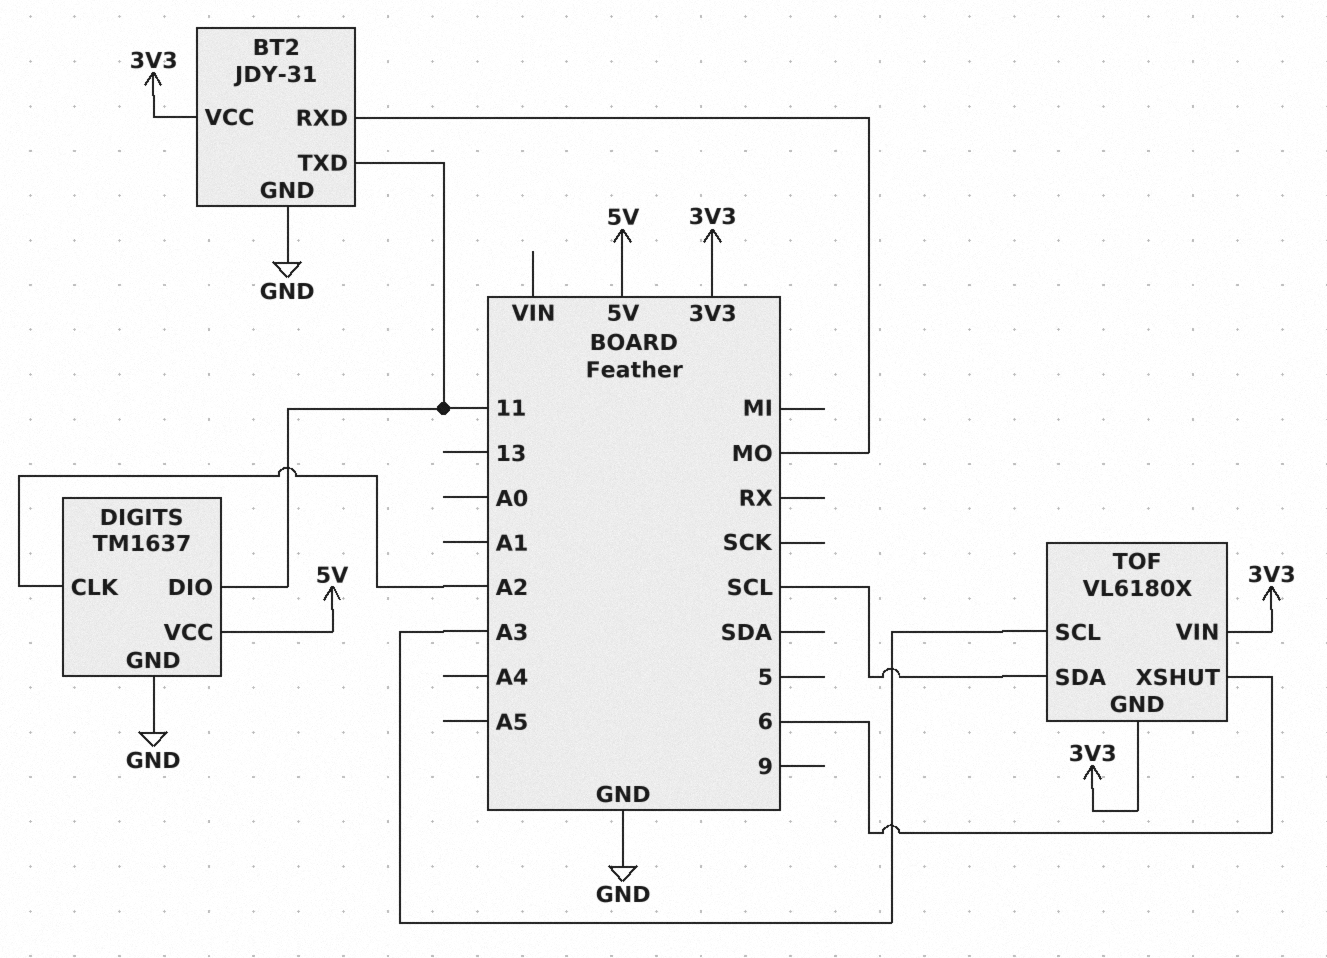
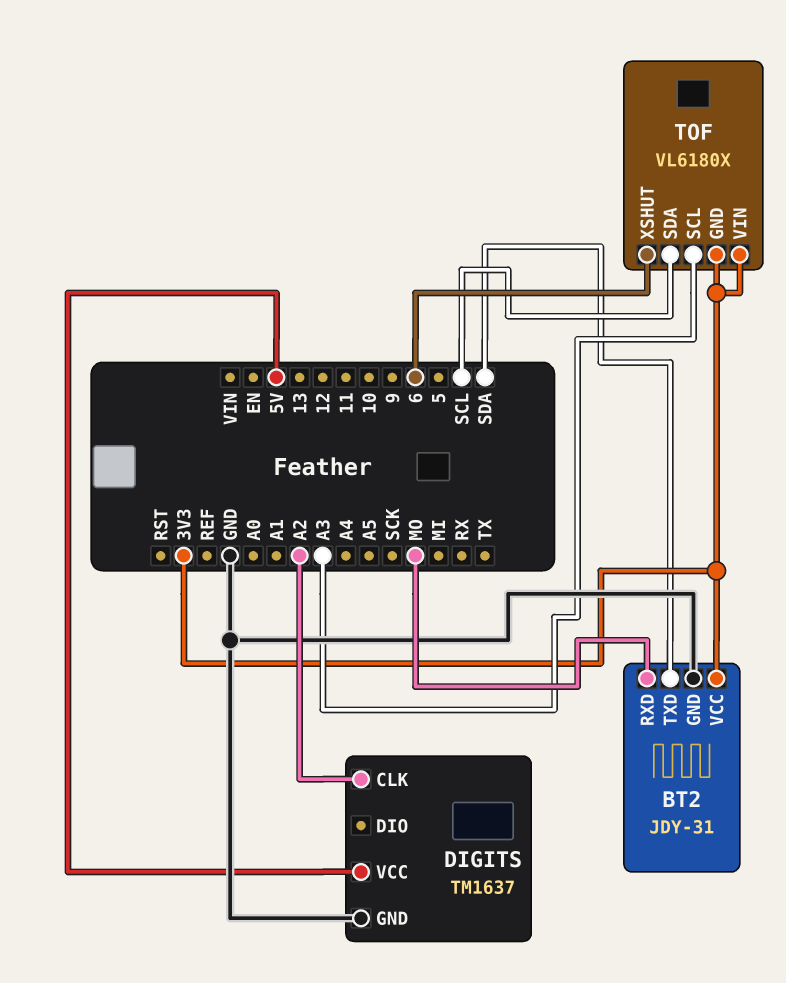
BT2 pin TXD: 11 -> SDA
DIGITS pin DIO: 11 -> none

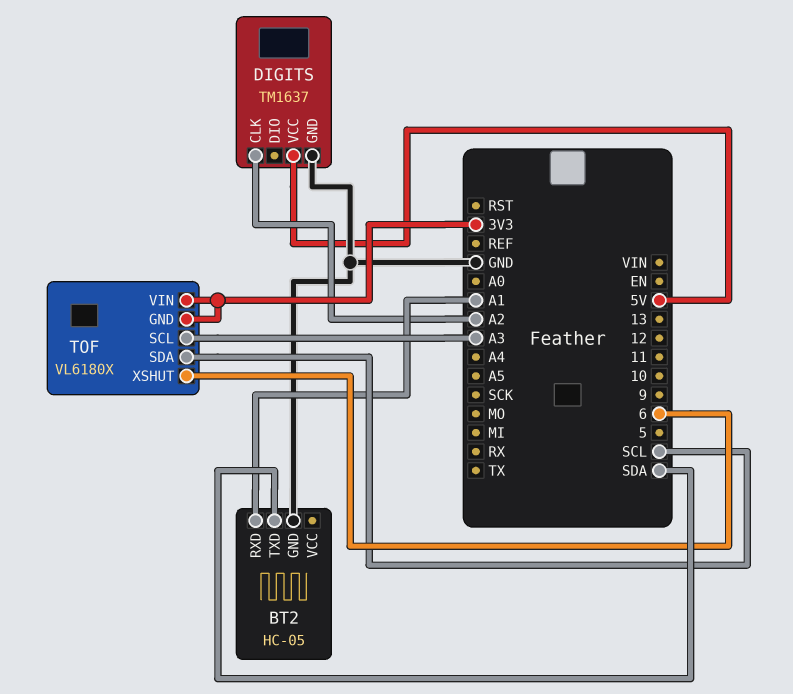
BT2: JDY-31 -> HC-05
BT2 pin RXD: MO -> A1
BT2 pin VCC: 3V3 -> none

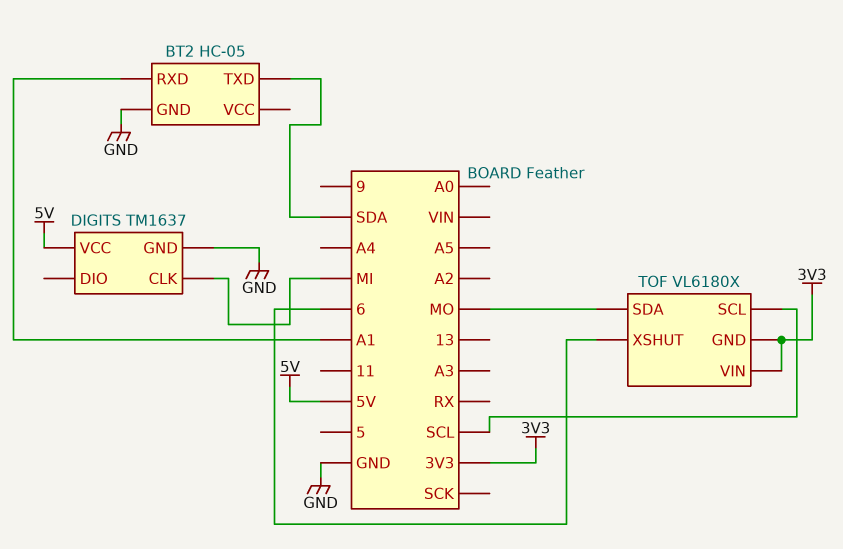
DIGITS pin CLK: A2 -> MI
TOF pin SCL: A3 -> SCL
TOF pin SDA: SCL -> MO

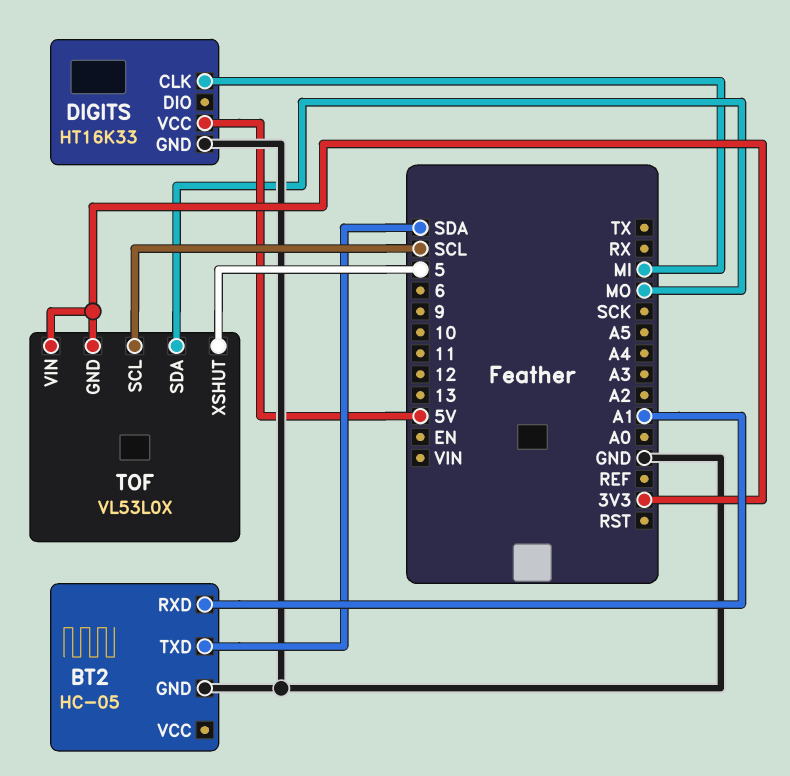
DIGITS: TM1637 -> HT16K33
TOF: VL6180X -> VL53L0X
TOF pin XSHUT: 6 -> 5

